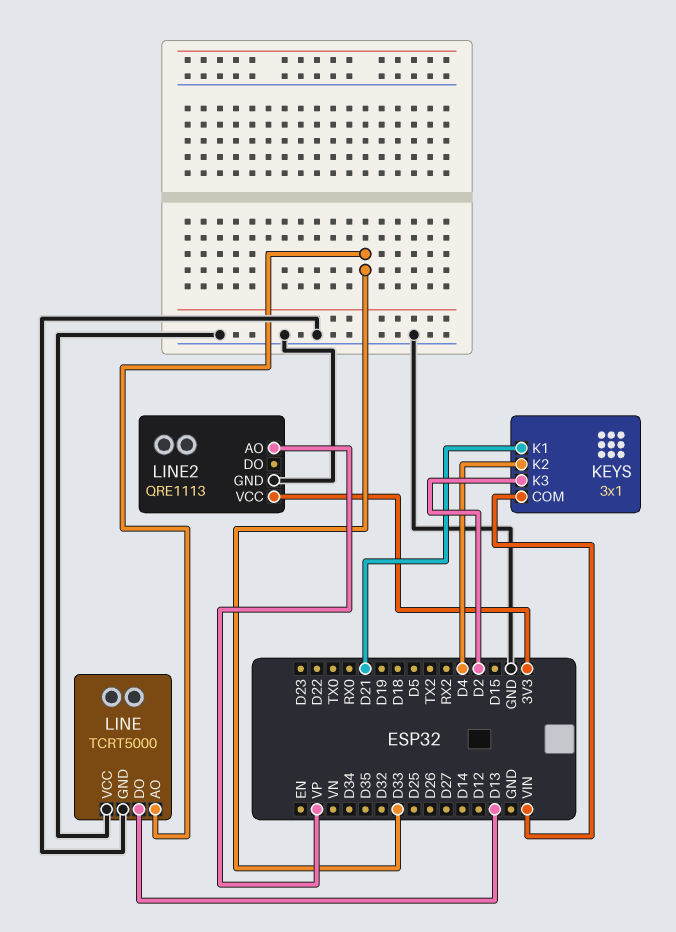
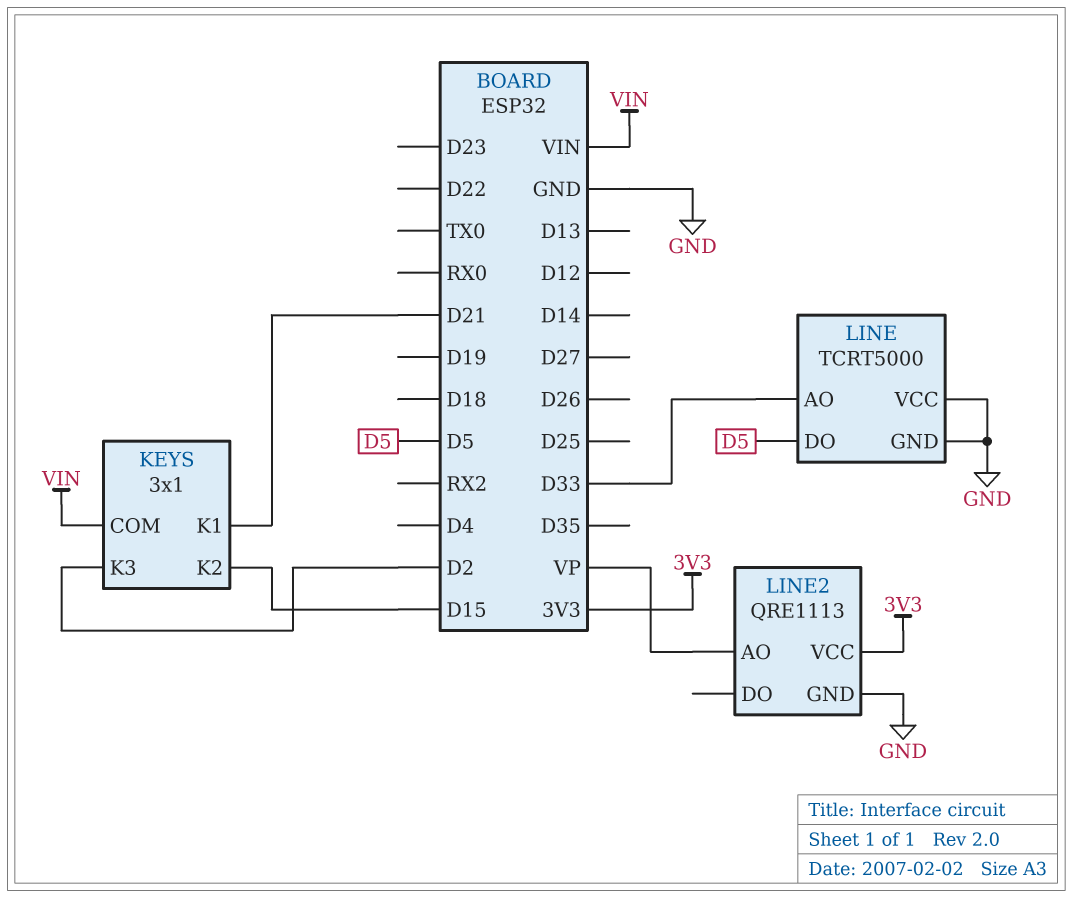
KEYS pin K2: D4 -> D15
LINE pin DO: D13 -> D5

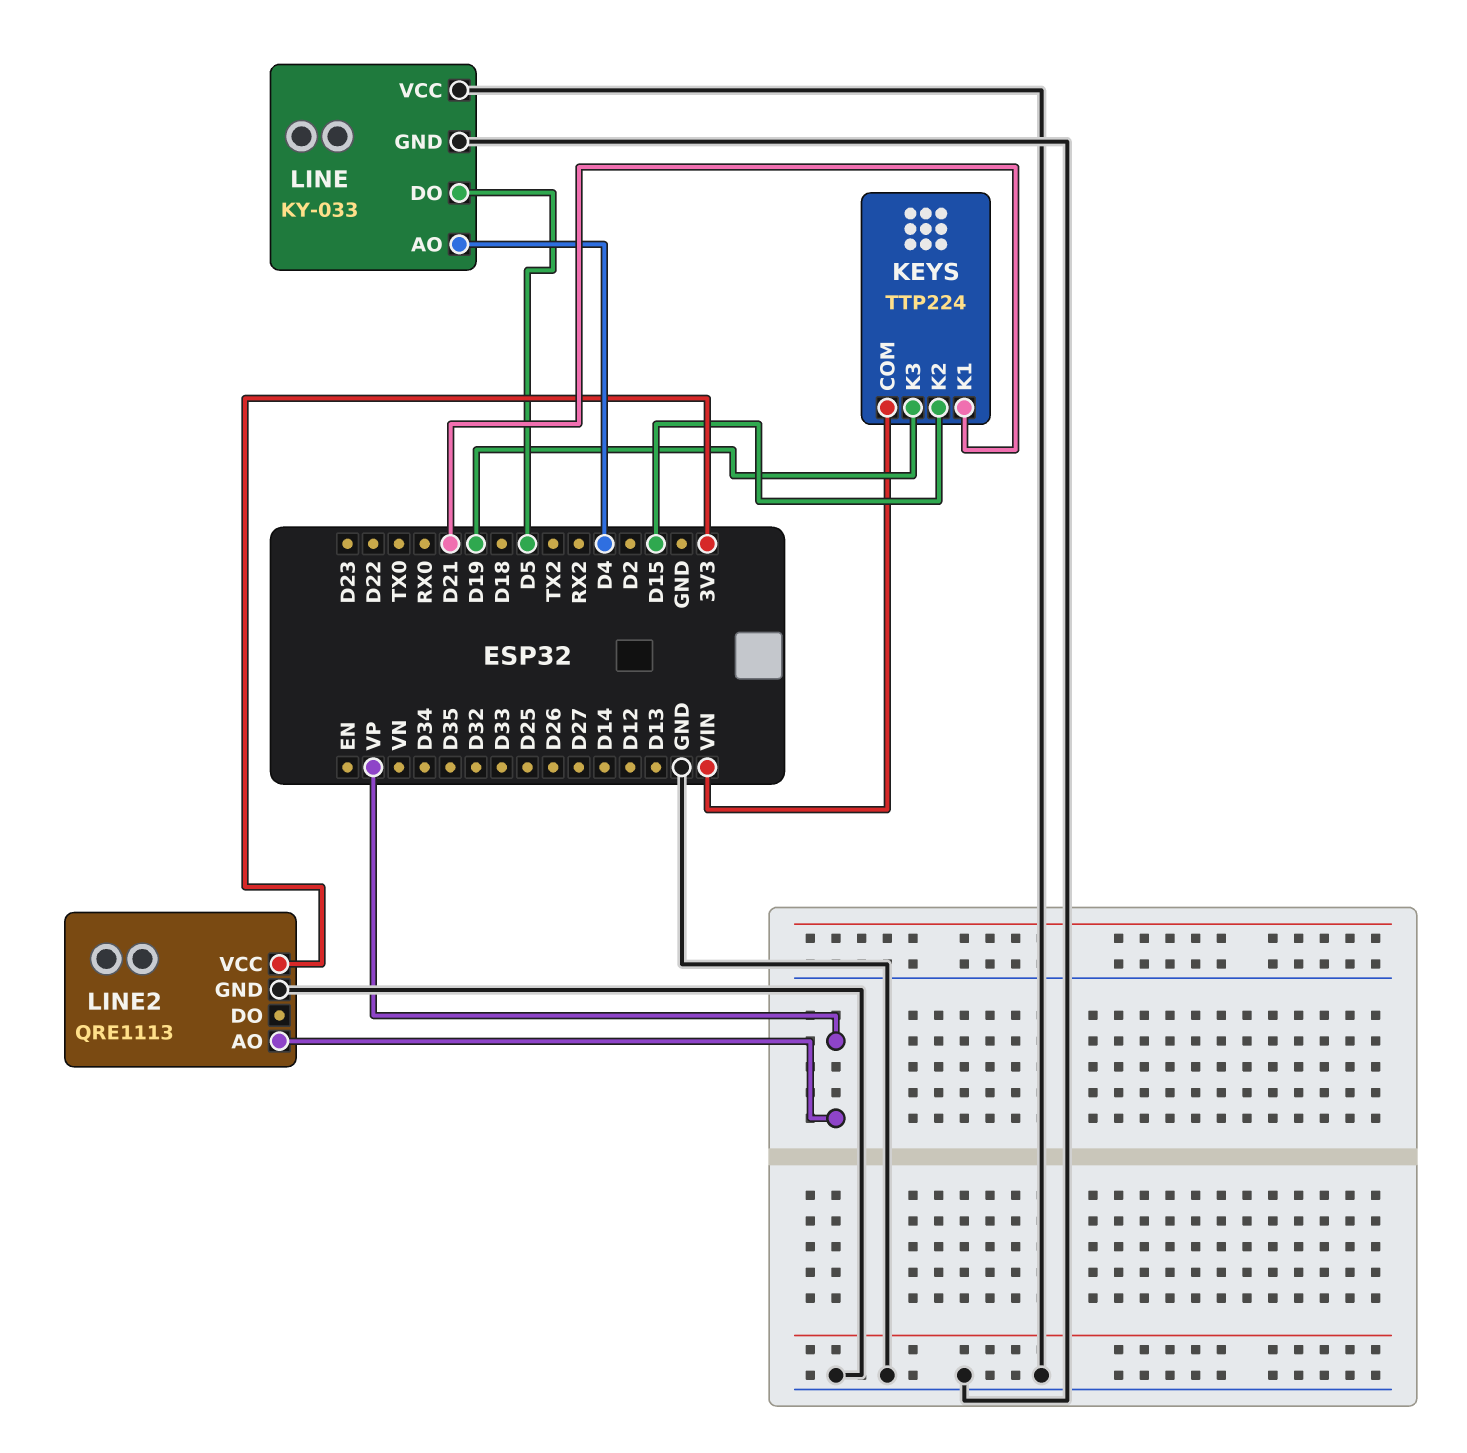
KEYS: 3x1 -> TTP224
KEYS pin K3: D2 -> D19
LINE: TCRT5000 -> KY-033
LINE pin AO: D33 -> D4

